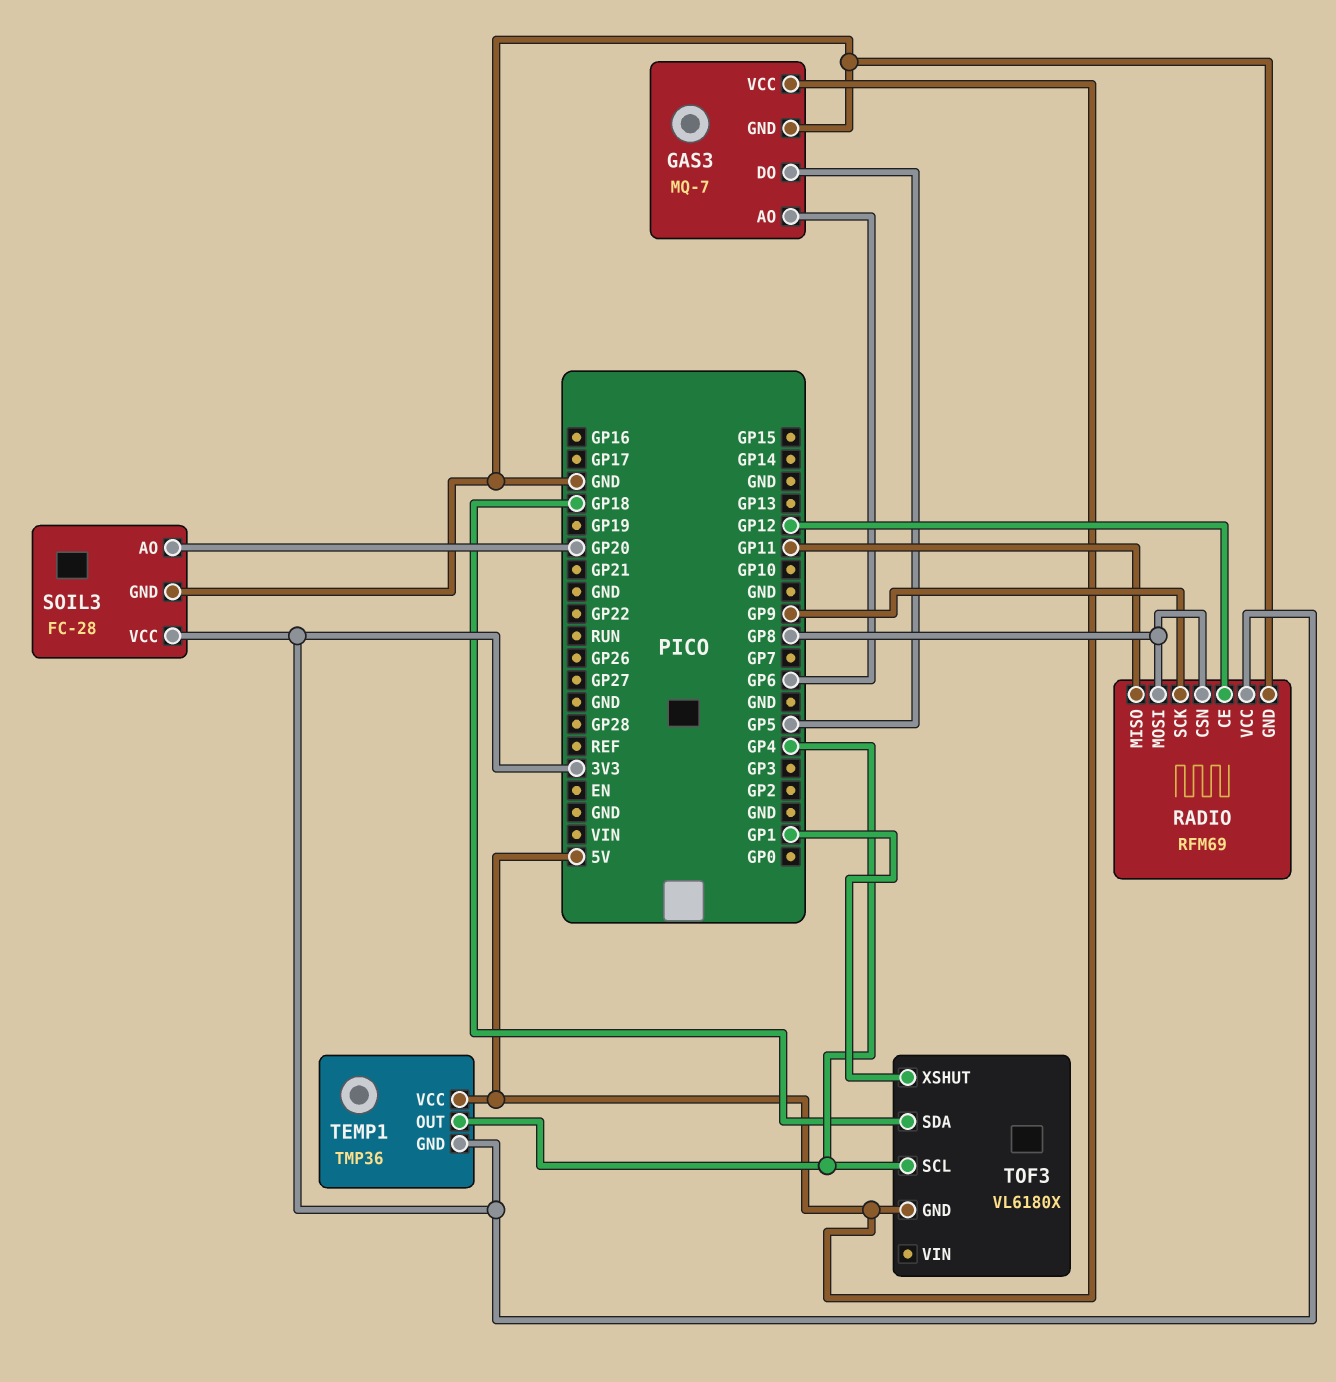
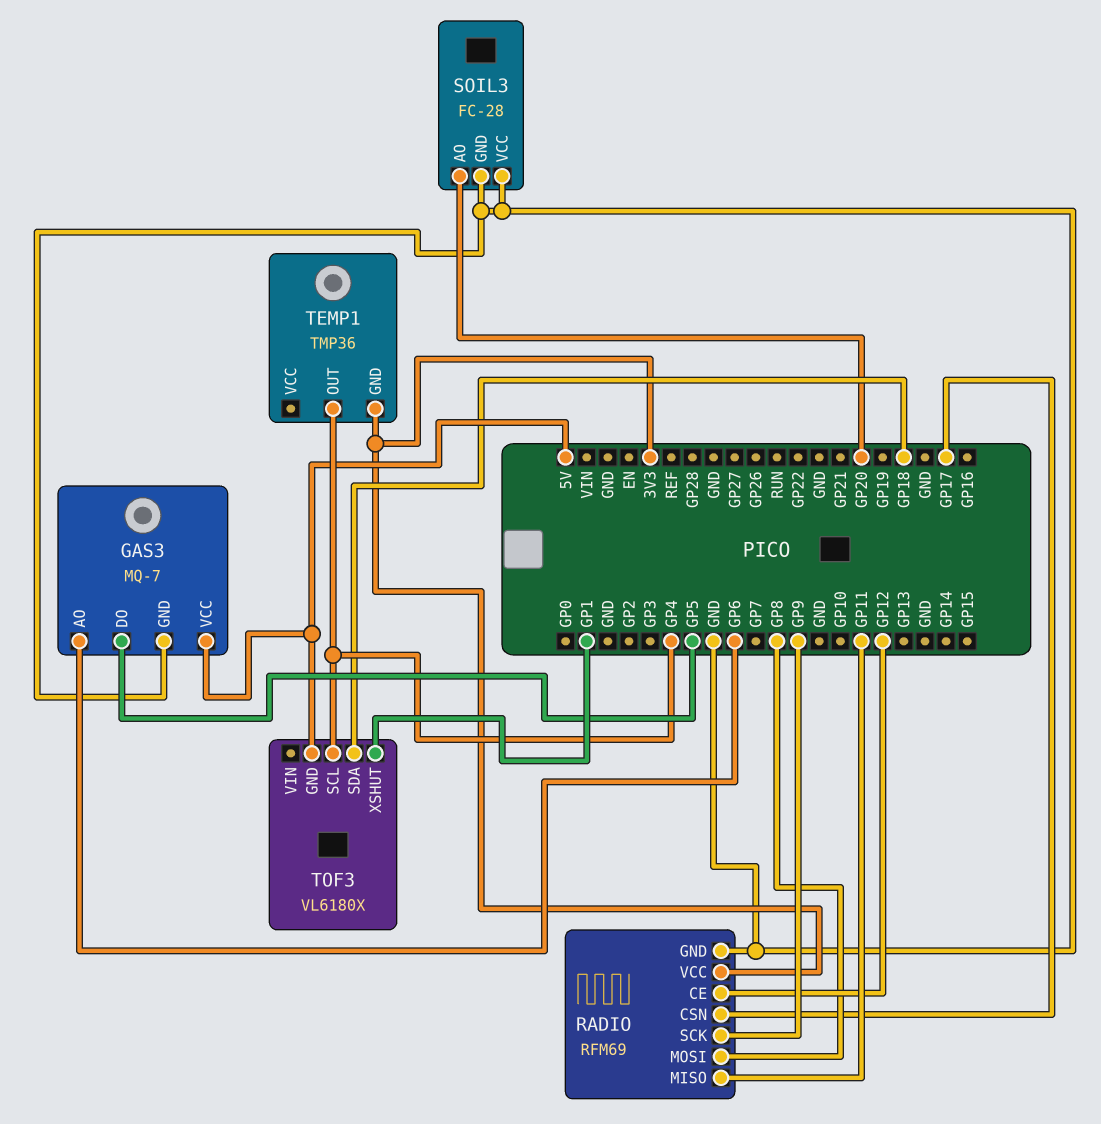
RADIO pin CSN: GP8 -> GP17
SOIL3 pin VCC: 3V3 -> GND
TEMP1 pin VCC: 5V -> none

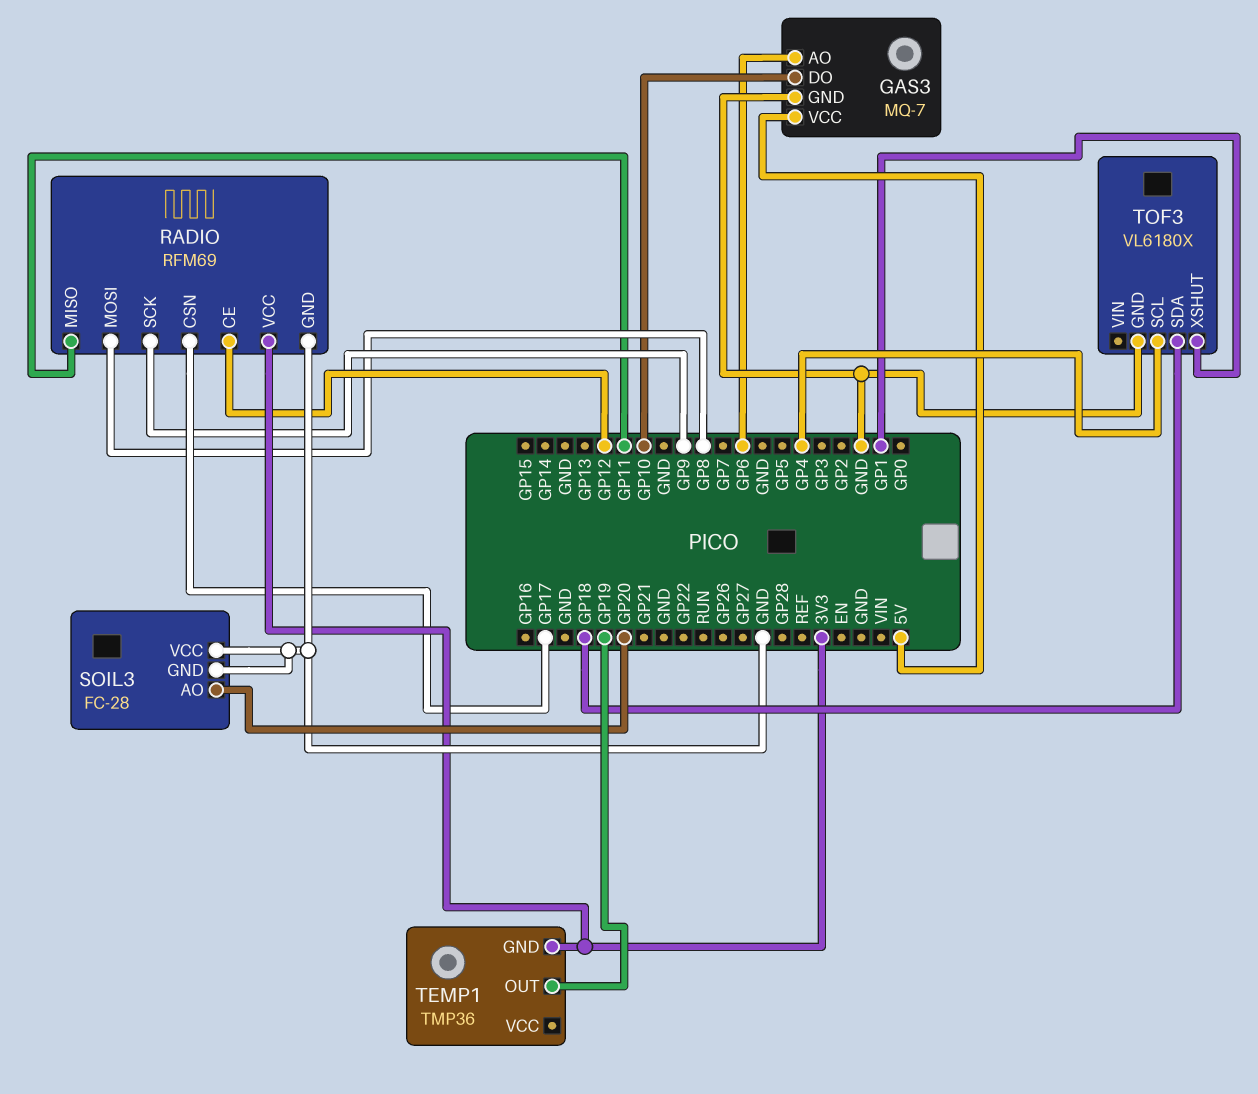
GAS3 pin DO: GP5 -> GP10
TEMP1 pin OUT: GP4 -> GP19
TOF3 pin GND: 5V -> GND

